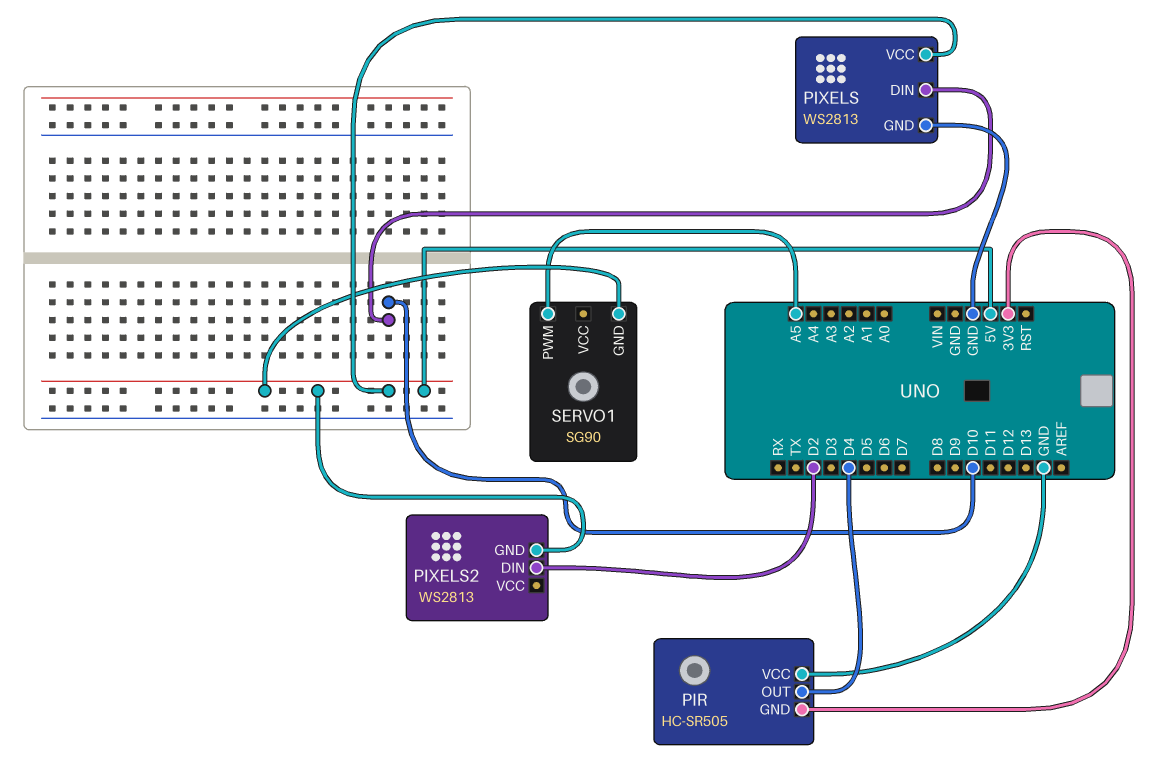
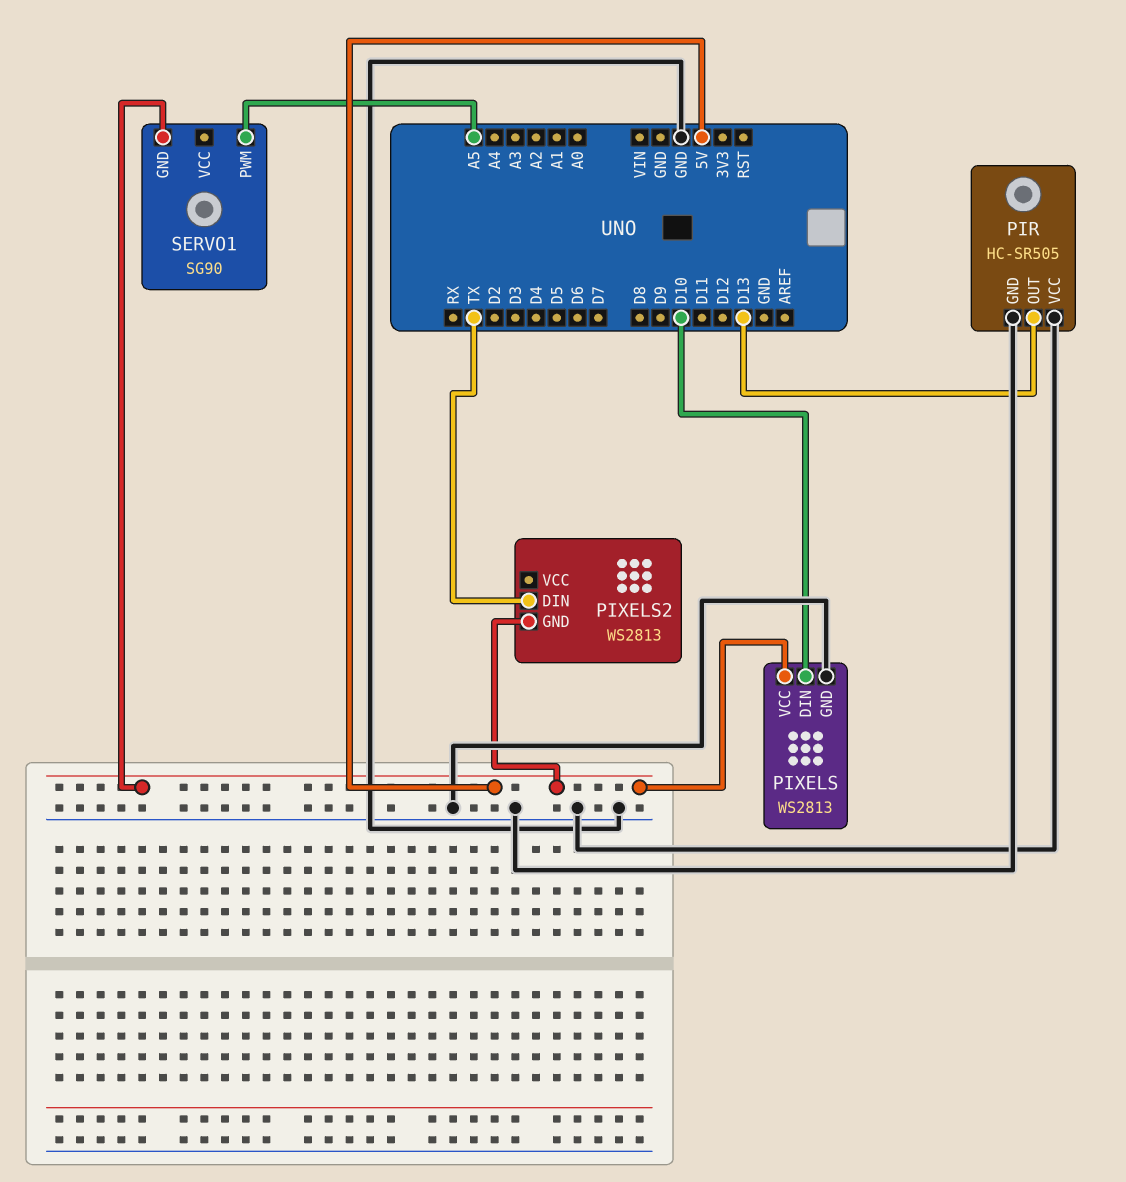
PIR pin GND: 3V3 -> GND
PIR pin OUT: D4 -> D13
PIXELS2 pin DIN: D2 -> TX

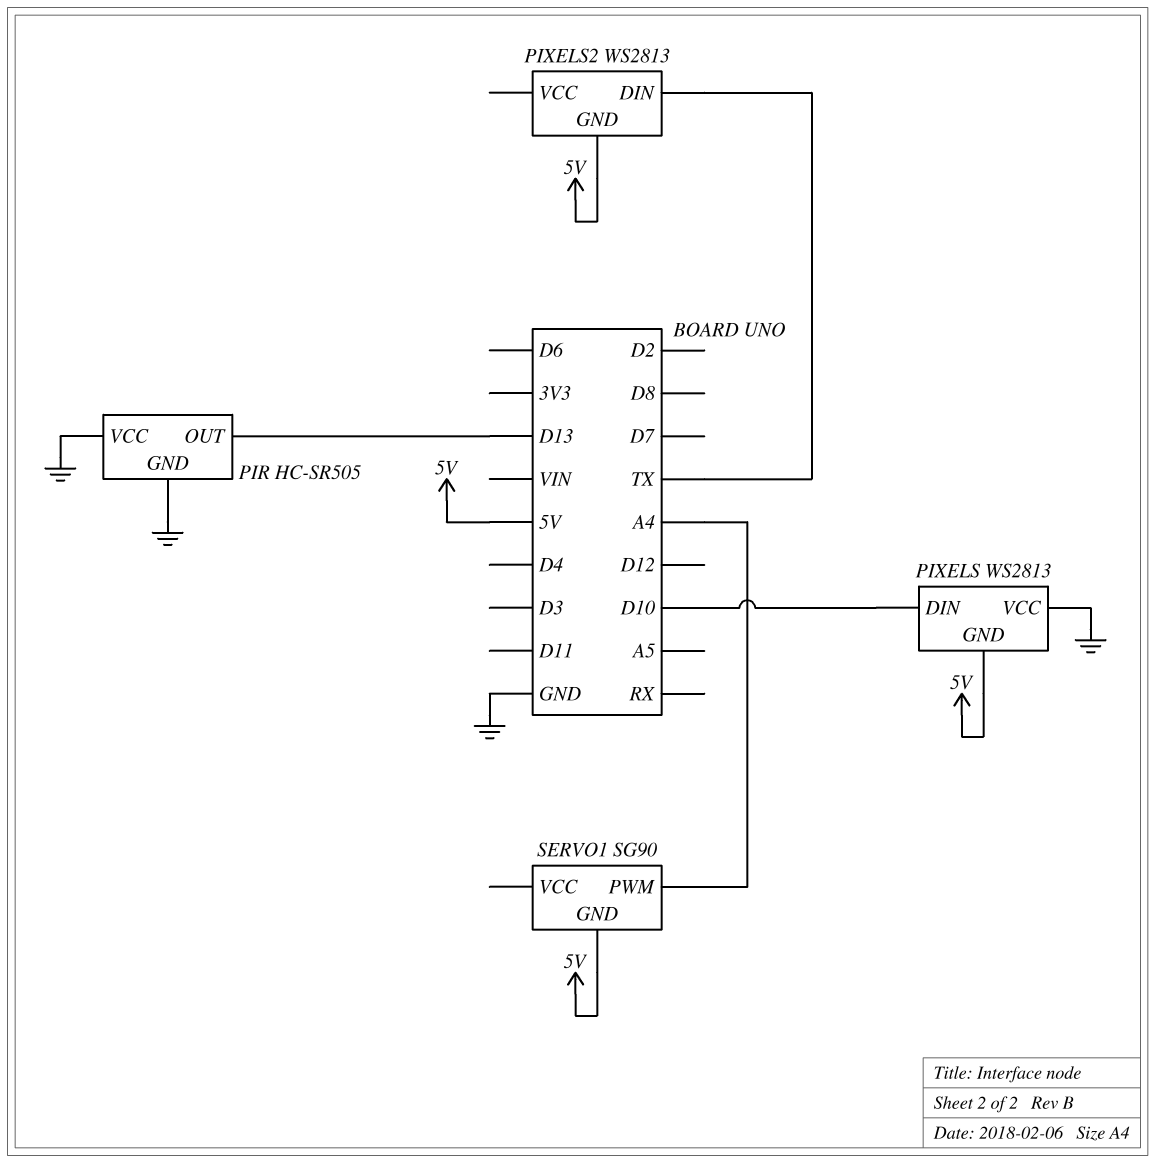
PIXELS pin GND: GND -> 5V
PIXELS pin VCC: 5V -> GND
SERVO1 pin PWM: A5 -> A4

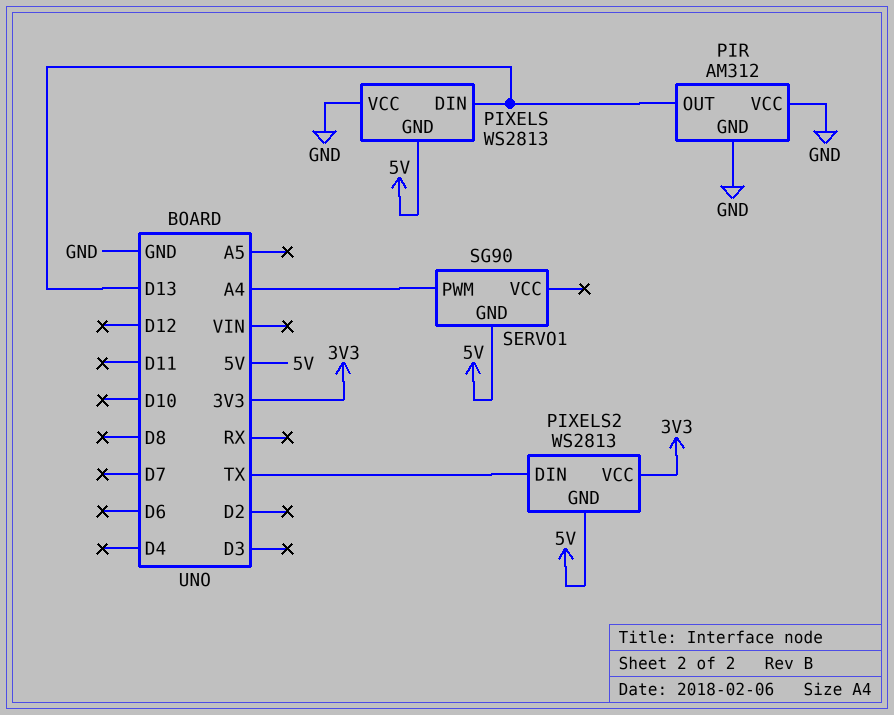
PIR: HC-SR505 -> AM312
PIXELS pin DIN: D10 -> D13
PIXELS2 pin VCC: none -> 3V3

